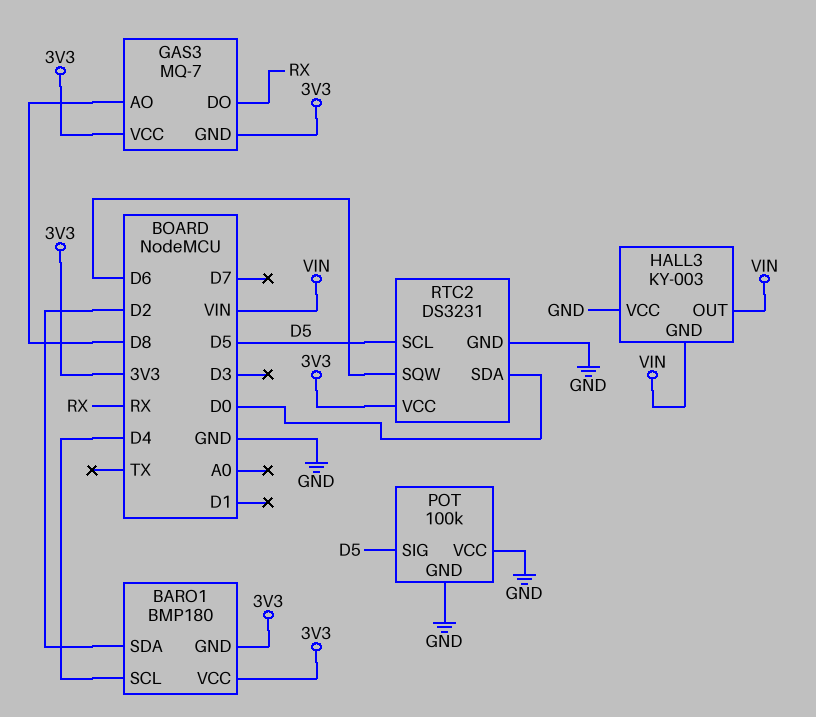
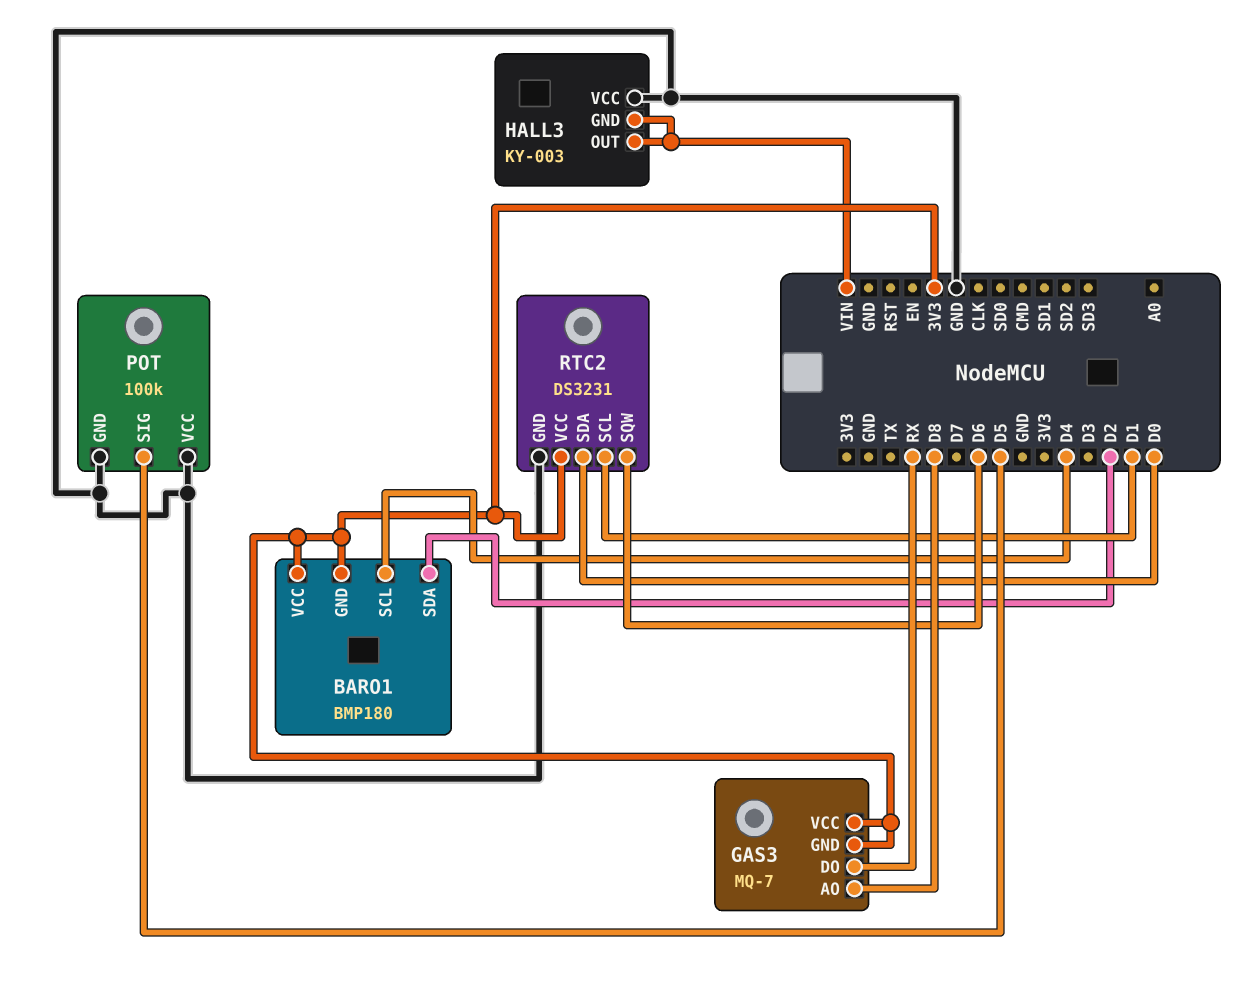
RTC2 pin SCL: D5 -> D1

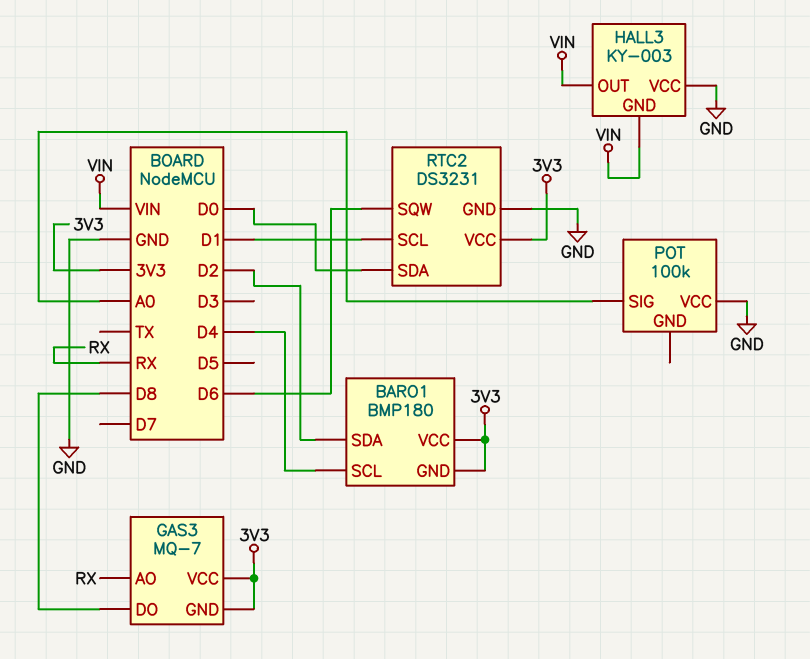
GAS3 pin AO: D8 -> RX
GAS3 pin DO: RX -> D8
POT pin GND: GND -> none
POT pin SIG: D5 -> A0

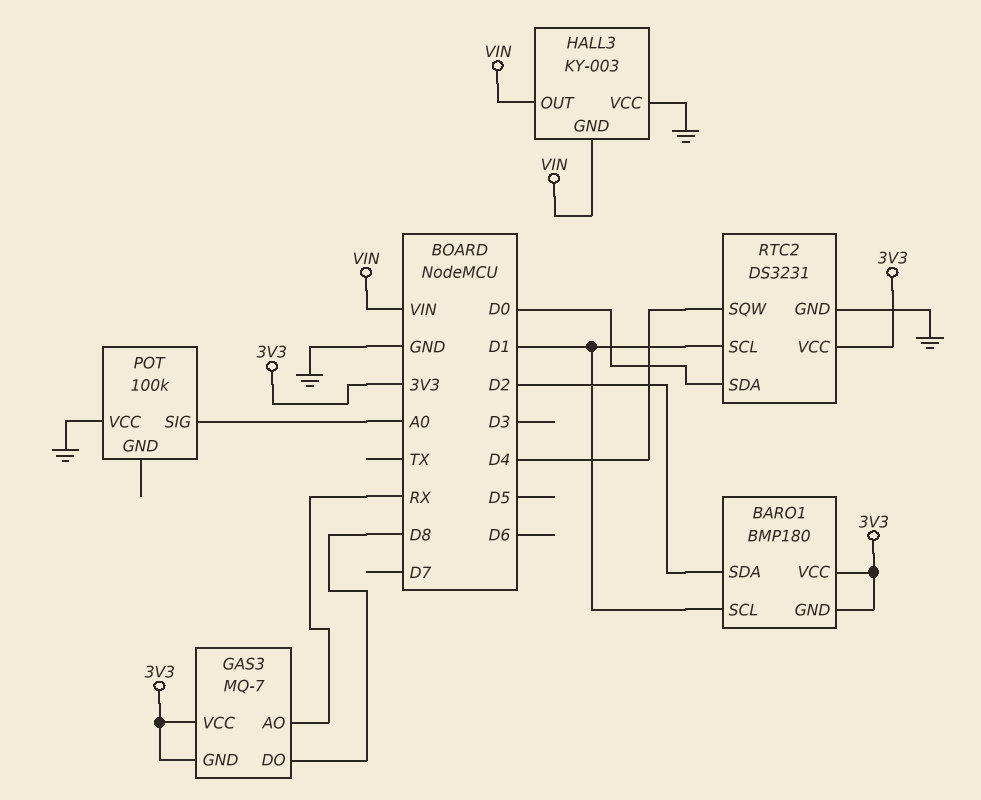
BARO1 pin SCL: D4 -> D1
RTC2 pin SQW: D6 -> D4

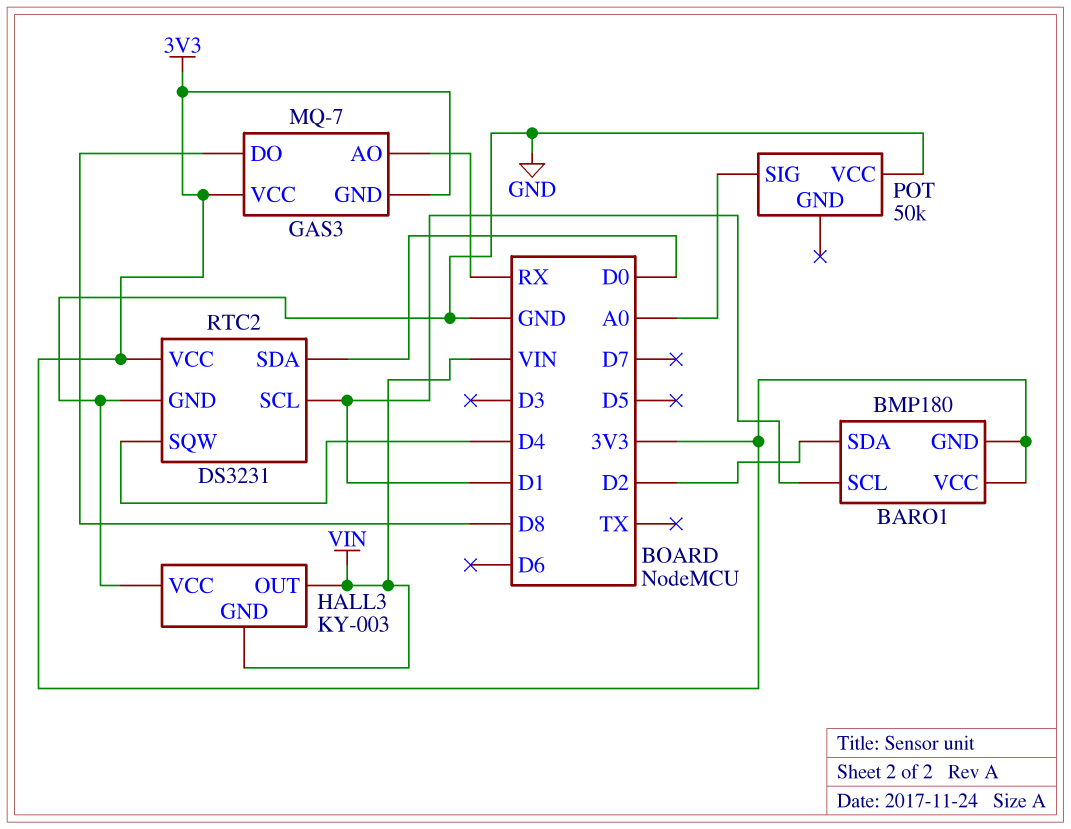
POT: 100k -> 50k

